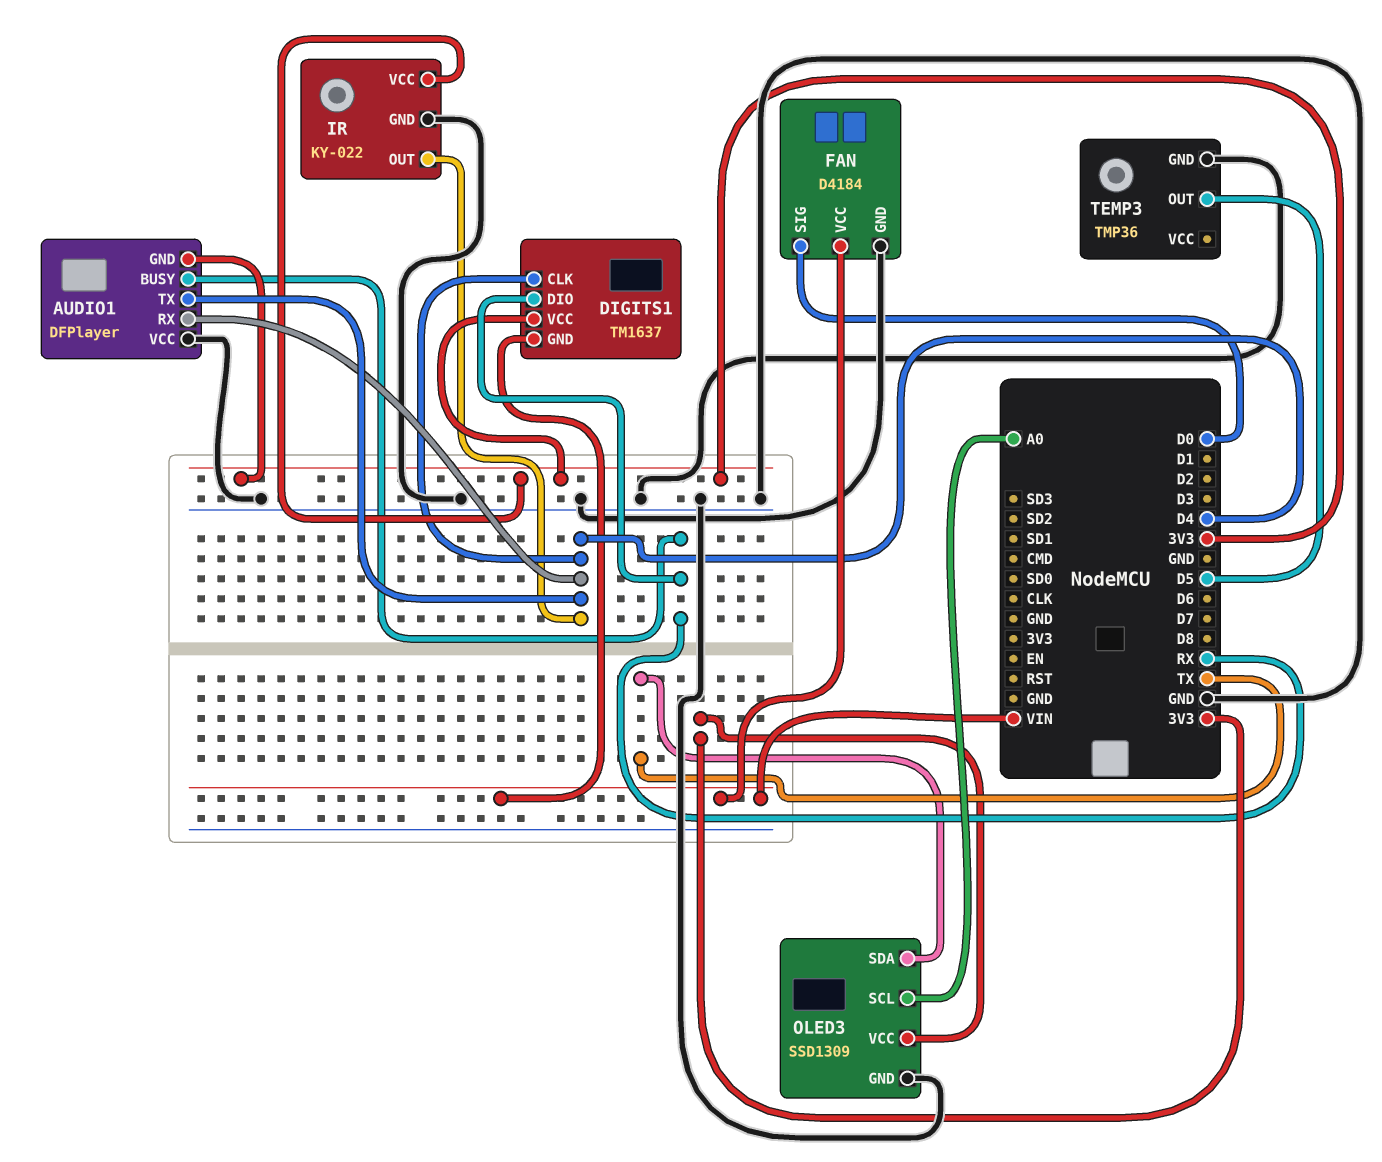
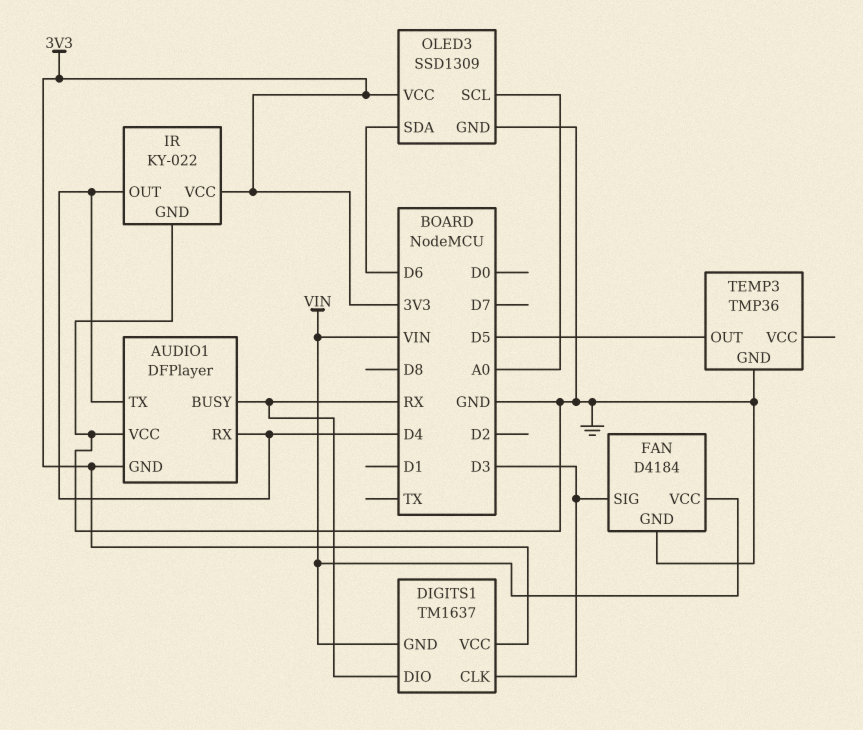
DIGITS1 pin CLK: D4 -> D3
FAN pin SIG: D0 -> D3
OLED3 pin SDA: TX -> D6

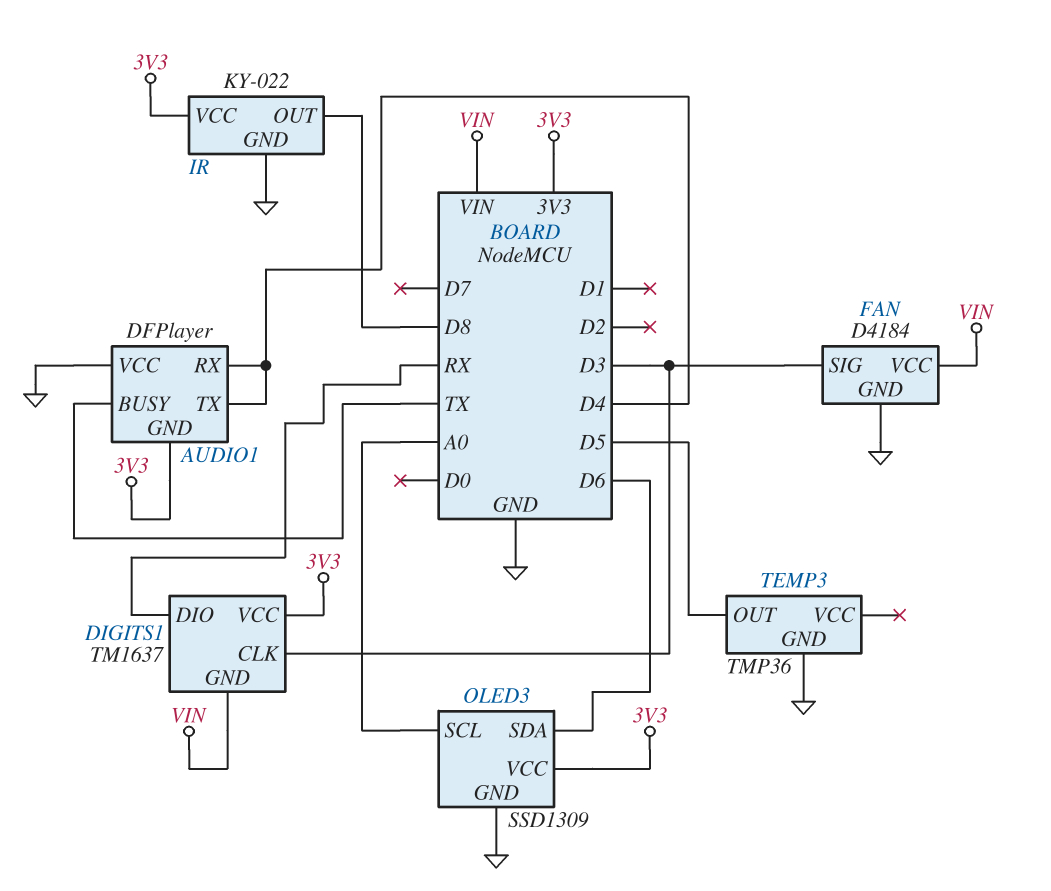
AUDIO1 pin BUSY: RX -> TX
IR pin OUT: D4 -> D8

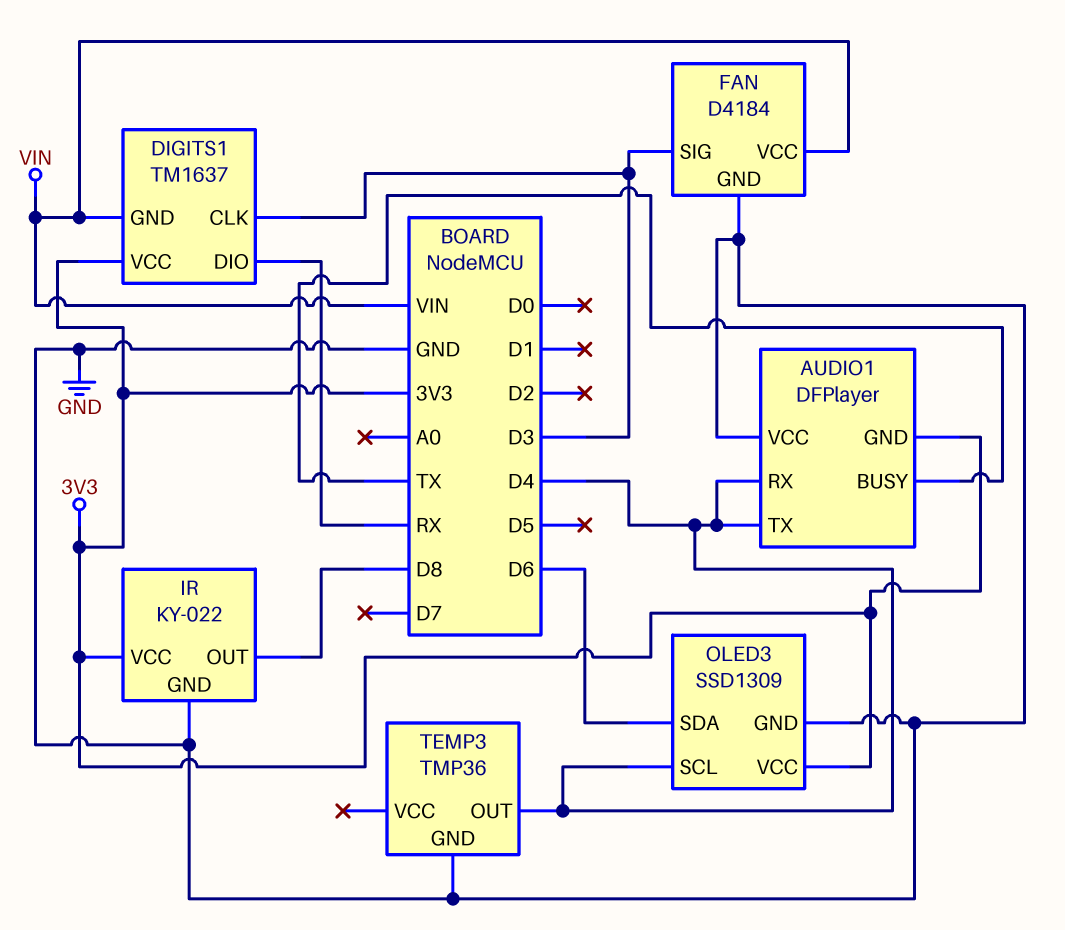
OLED3 pin SCL: A0 -> D4
TEMP3 pin OUT: D5 -> D4

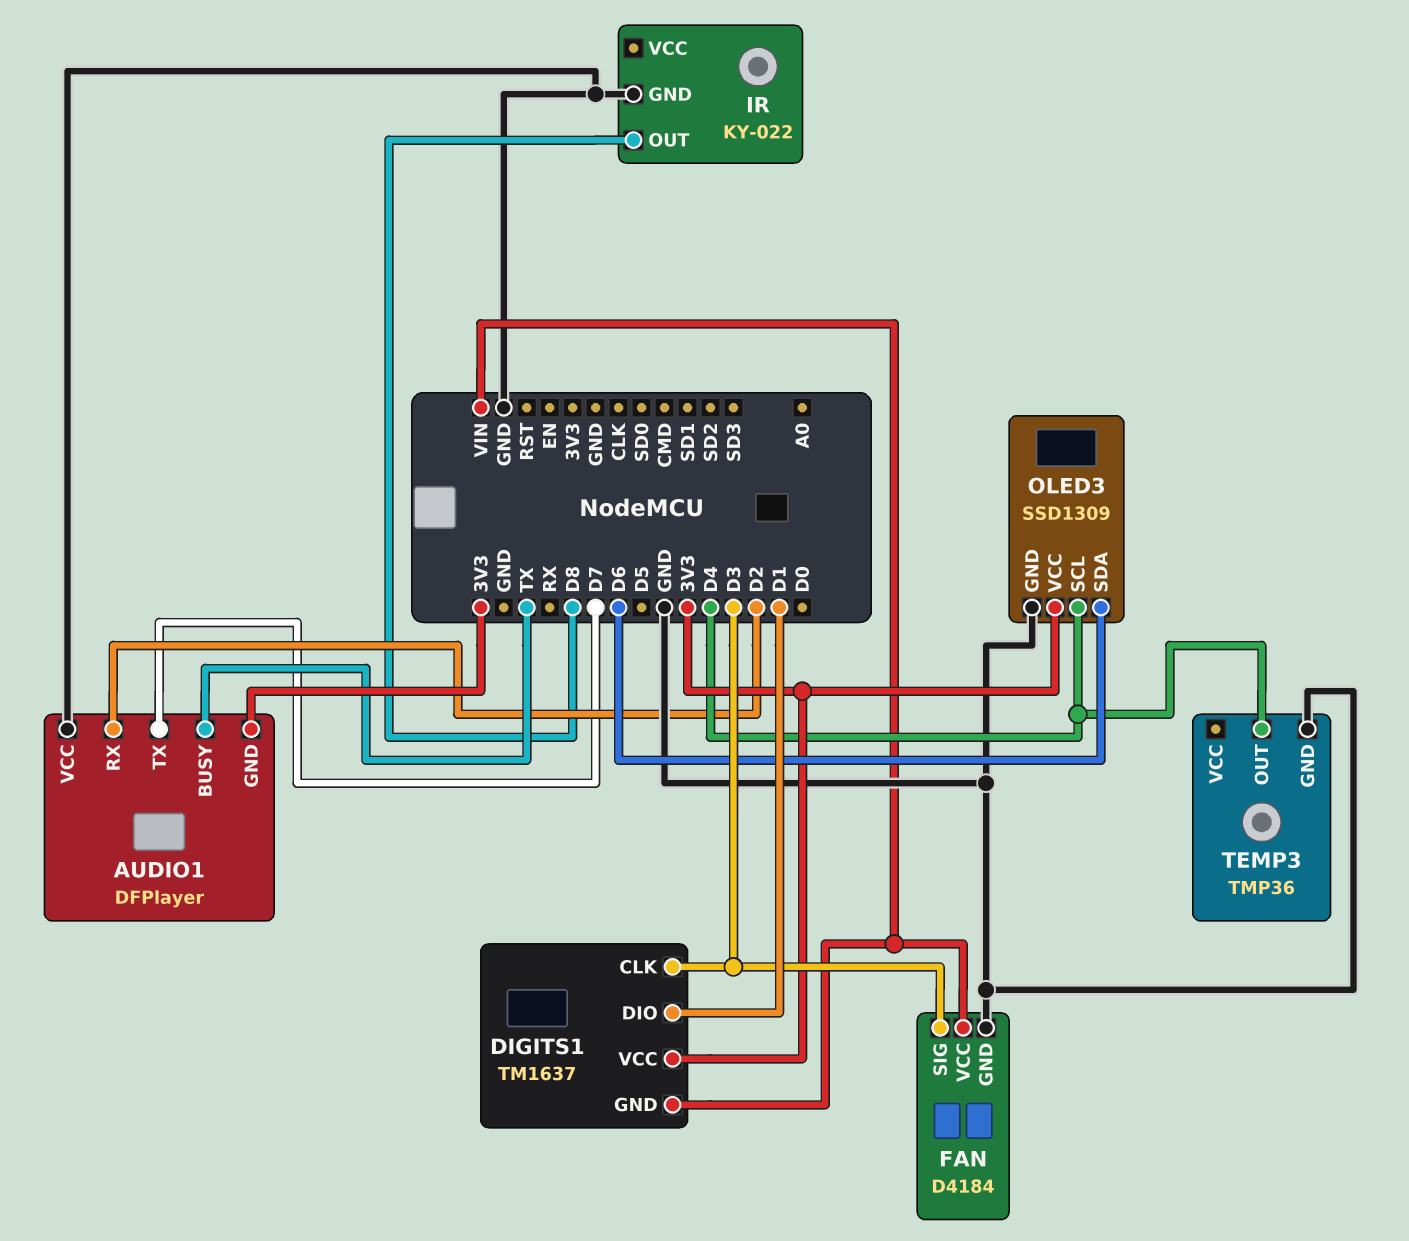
AUDIO1 pin RX: D4 -> D2
AUDIO1 pin TX: D4 -> D7
DIGITS1 pin DIO: RX -> D1
IR pin VCC: 3V3 -> none

